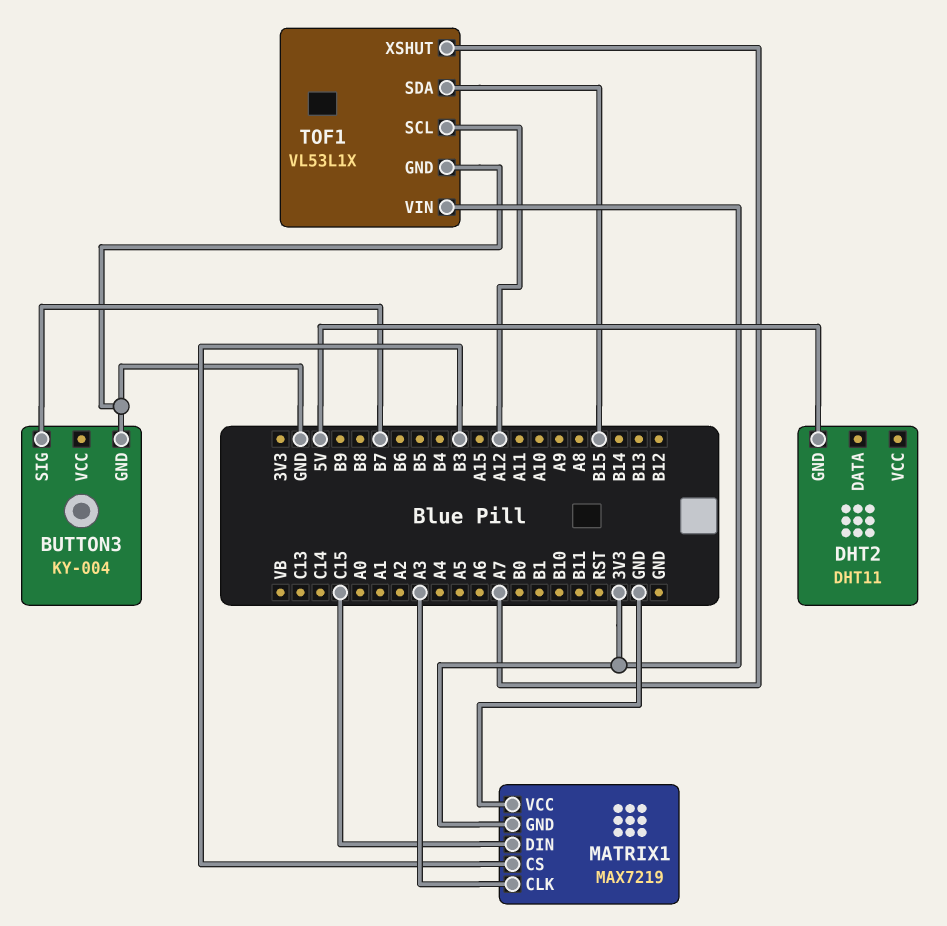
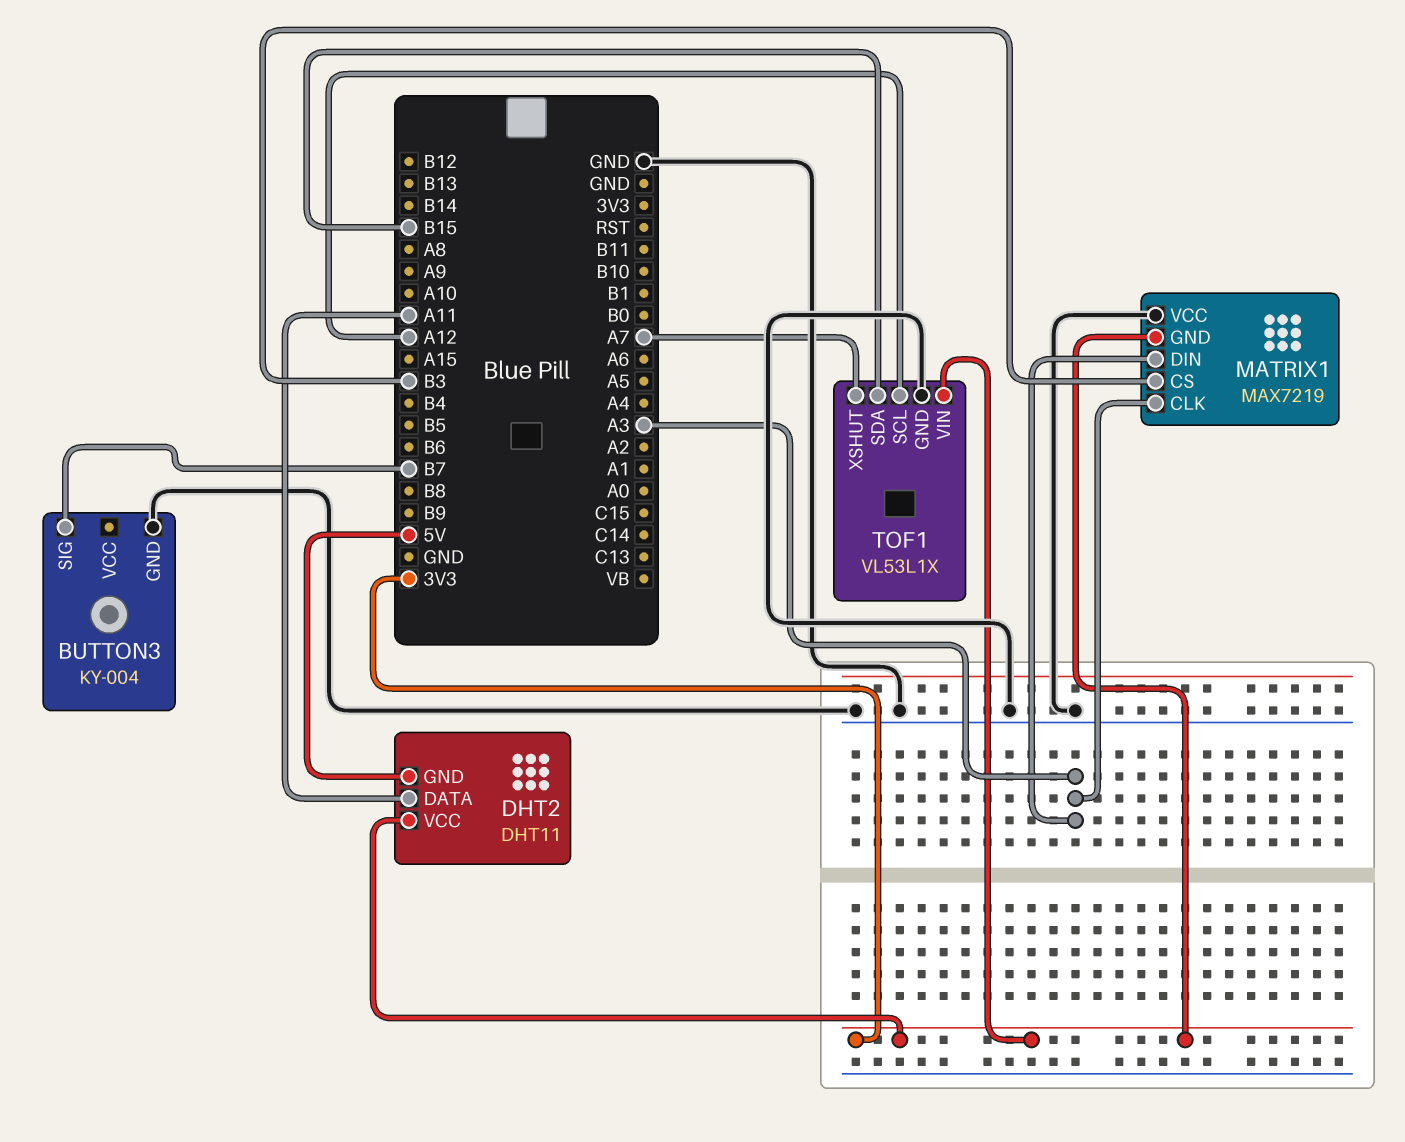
DHT2 pin DATA: none -> A11
DHT2 pin VCC: none -> 3V3
MATRIX1 pin DIN: C15 -> A3

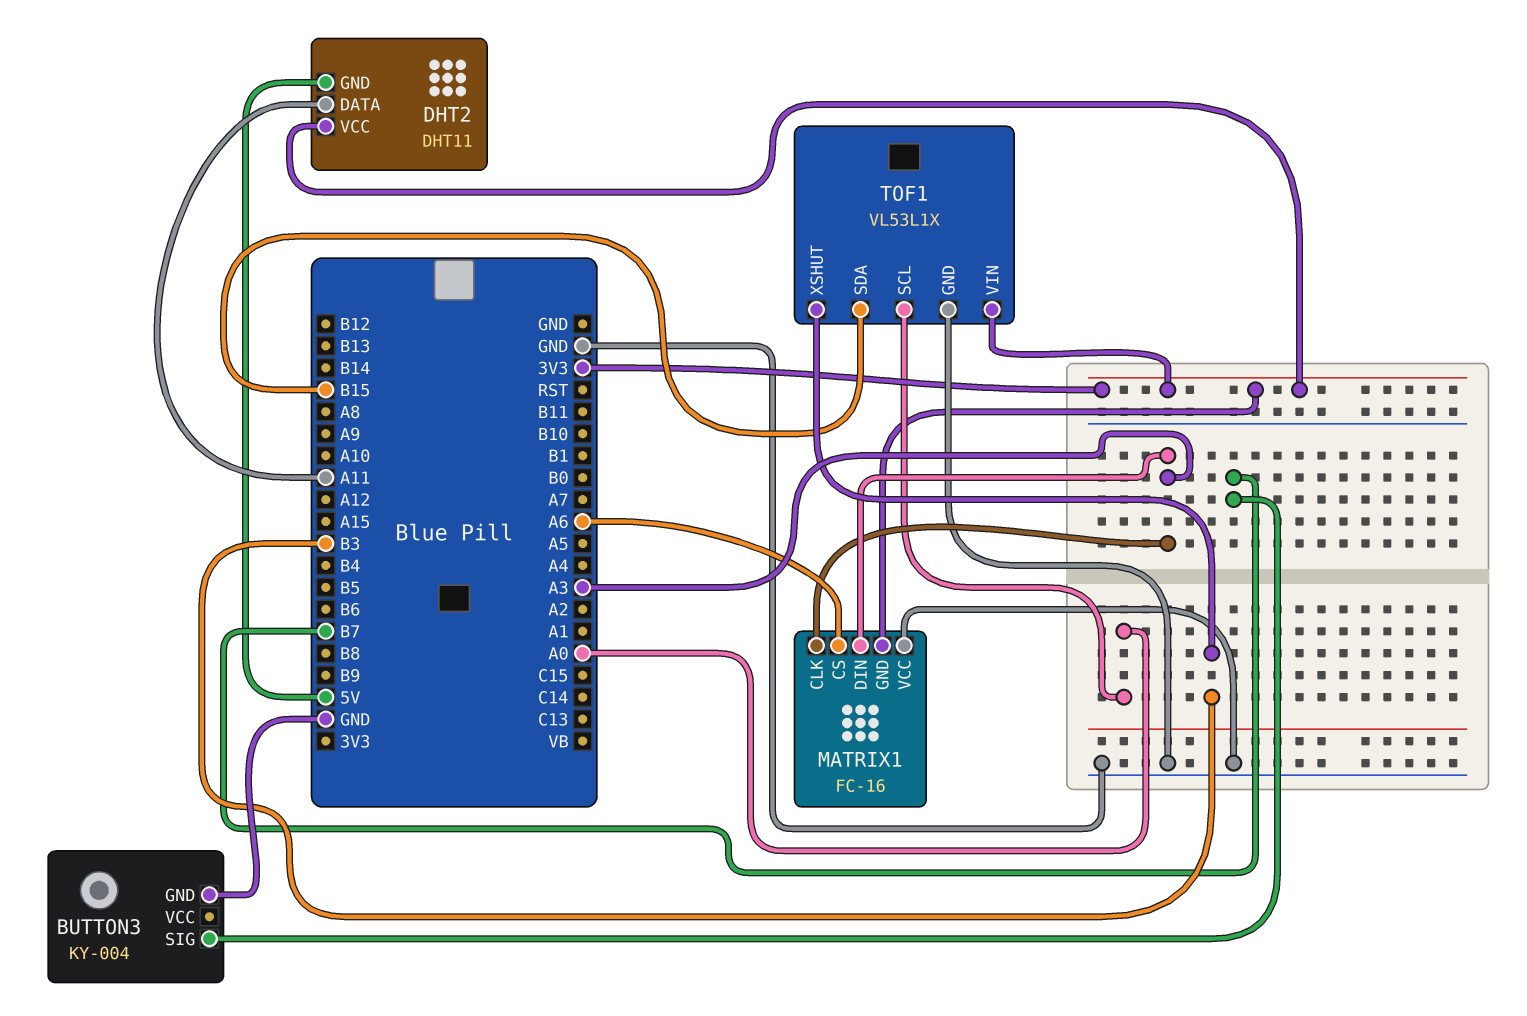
MATRIX1: MAX7219 -> FC-16
MATRIX1 pin CS: B3 -> A6
TOF1 pin SCL: A12 -> A0
TOF1 pin XSHUT: A7 -> B3

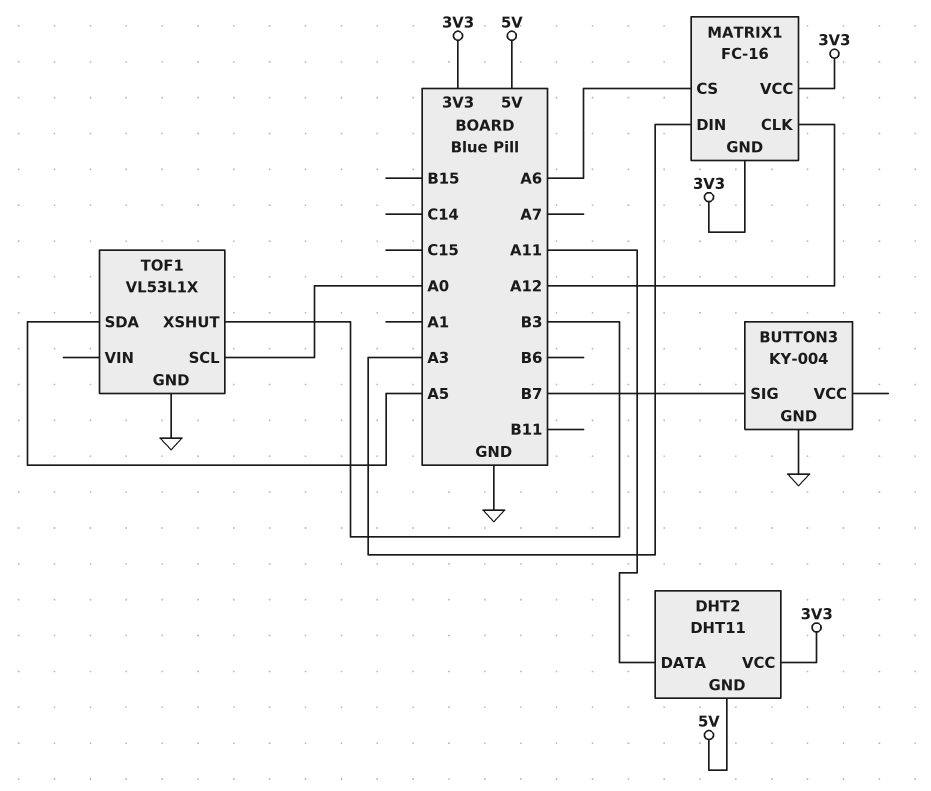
MATRIX1 pin CLK: A3 -> A12
MATRIX1 pin VCC: GND -> 3V3
TOF1 pin SDA: B15 -> A5
TOF1 pin VIN: 3V3 -> none

